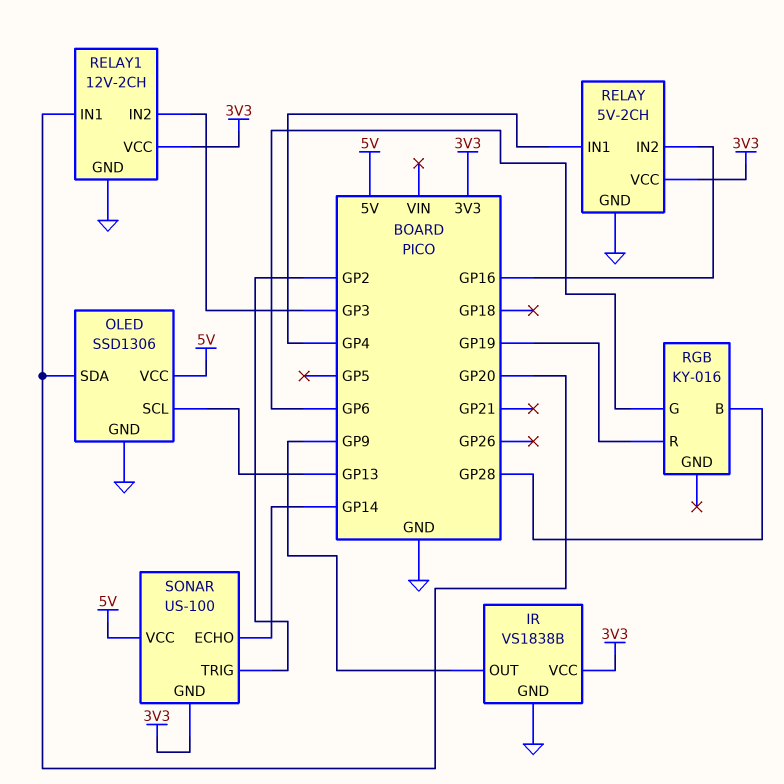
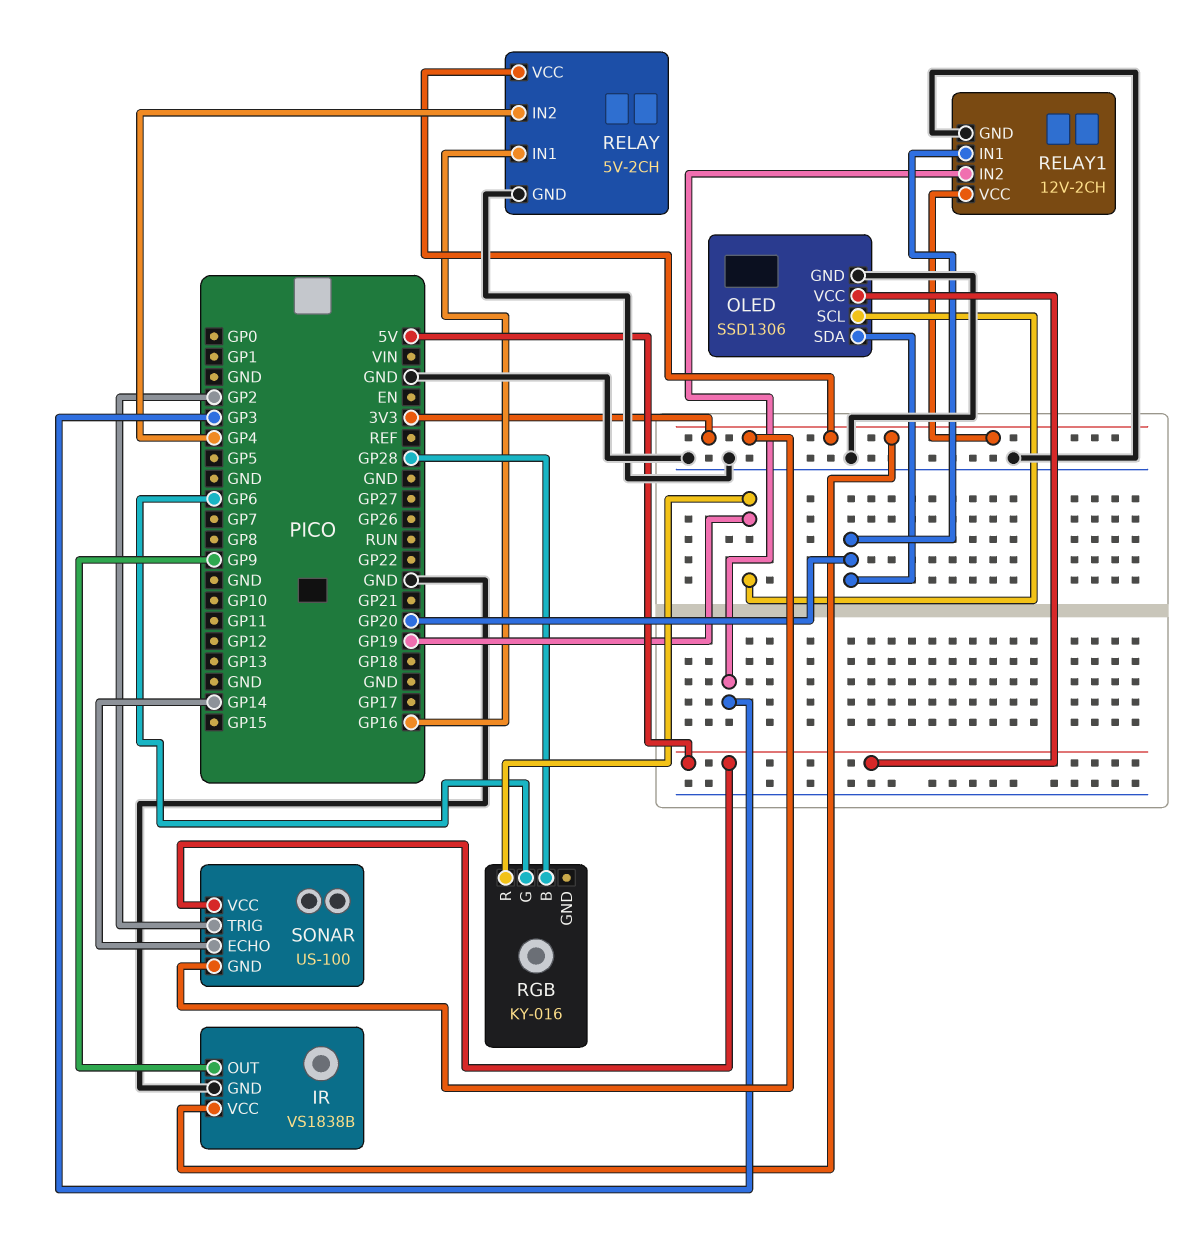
OLED pin SCL: GP13 -> GP19
RELAY pin IN1: GP4 -> GP16
RELAY pin IN2: GP16 -> GP4

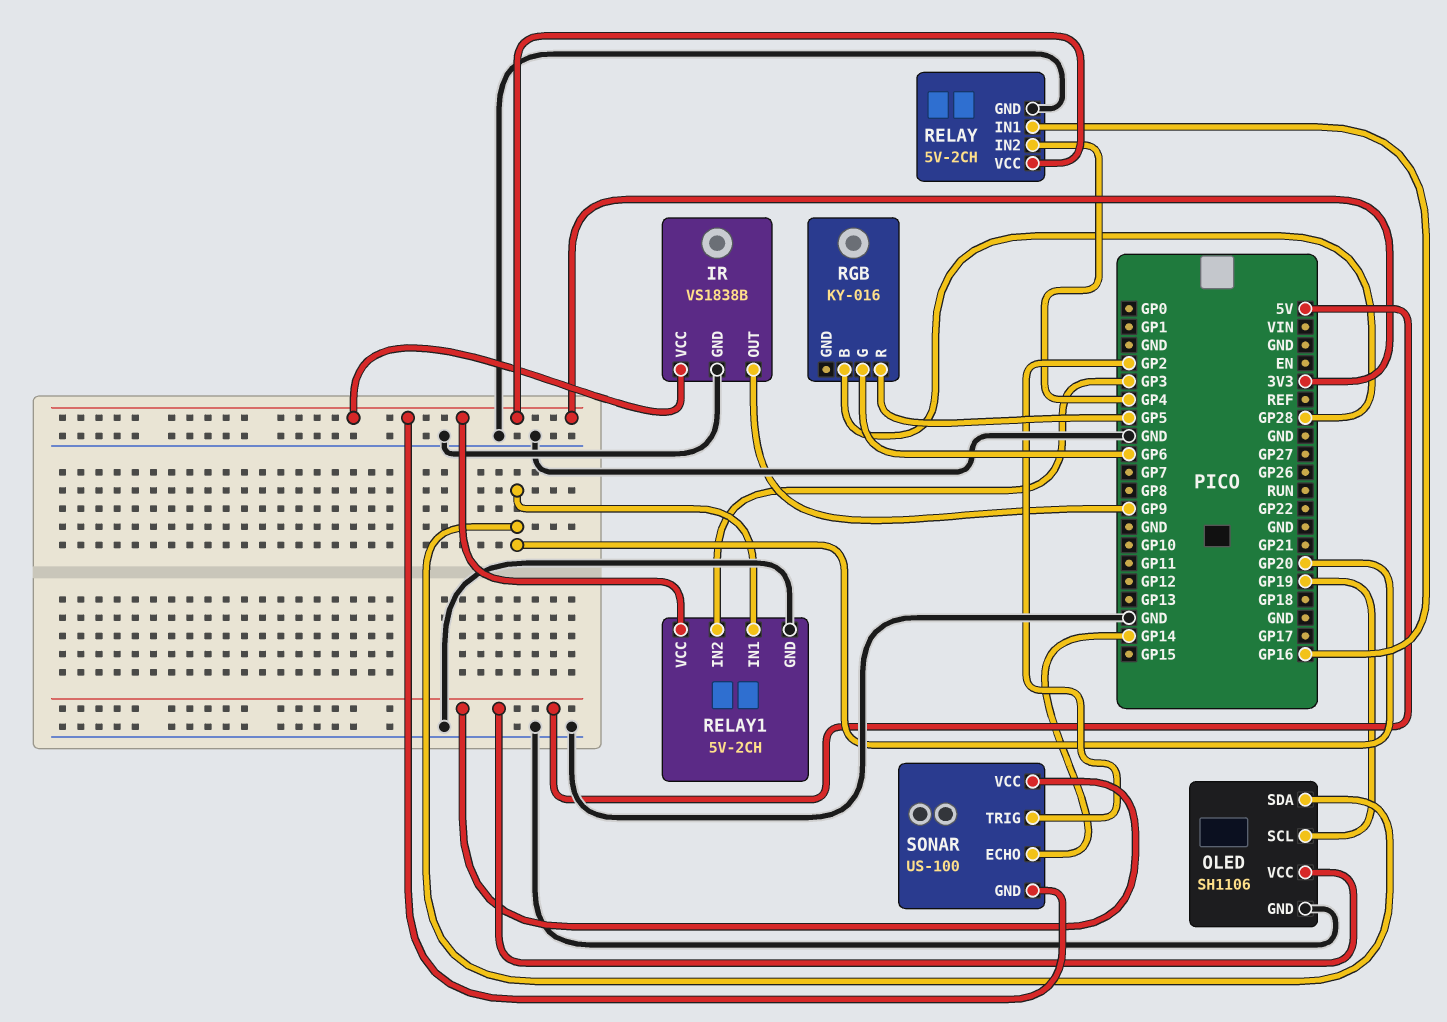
OLED: SSD1306 -> SH1106
RELAY1: 12V-2CH -> 5V-2CH
RGB pin R: GP19 -> GP5

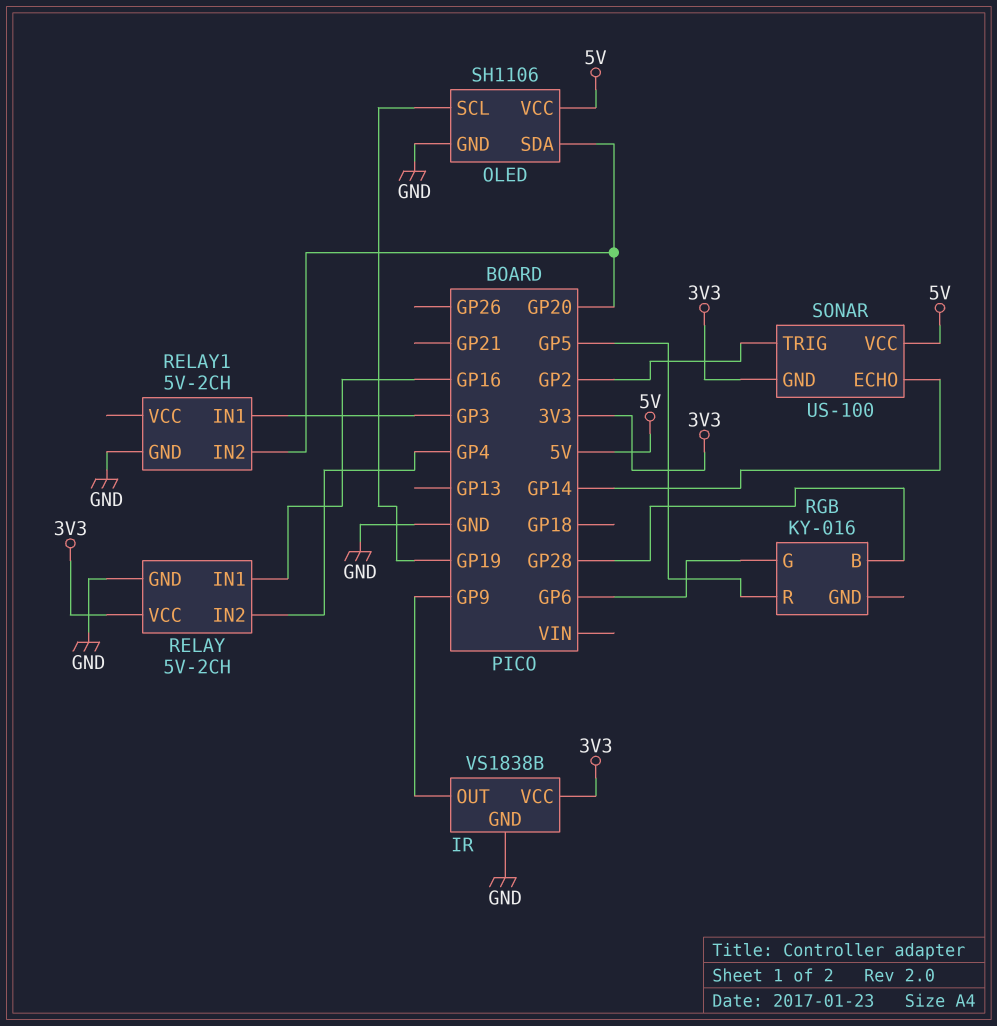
RELAY1 pin IN1: GP20 -> GP3
RELAY1 pin IN2: GP3 -> GP20
RELAY1 pin VCC: 3V3 -> none

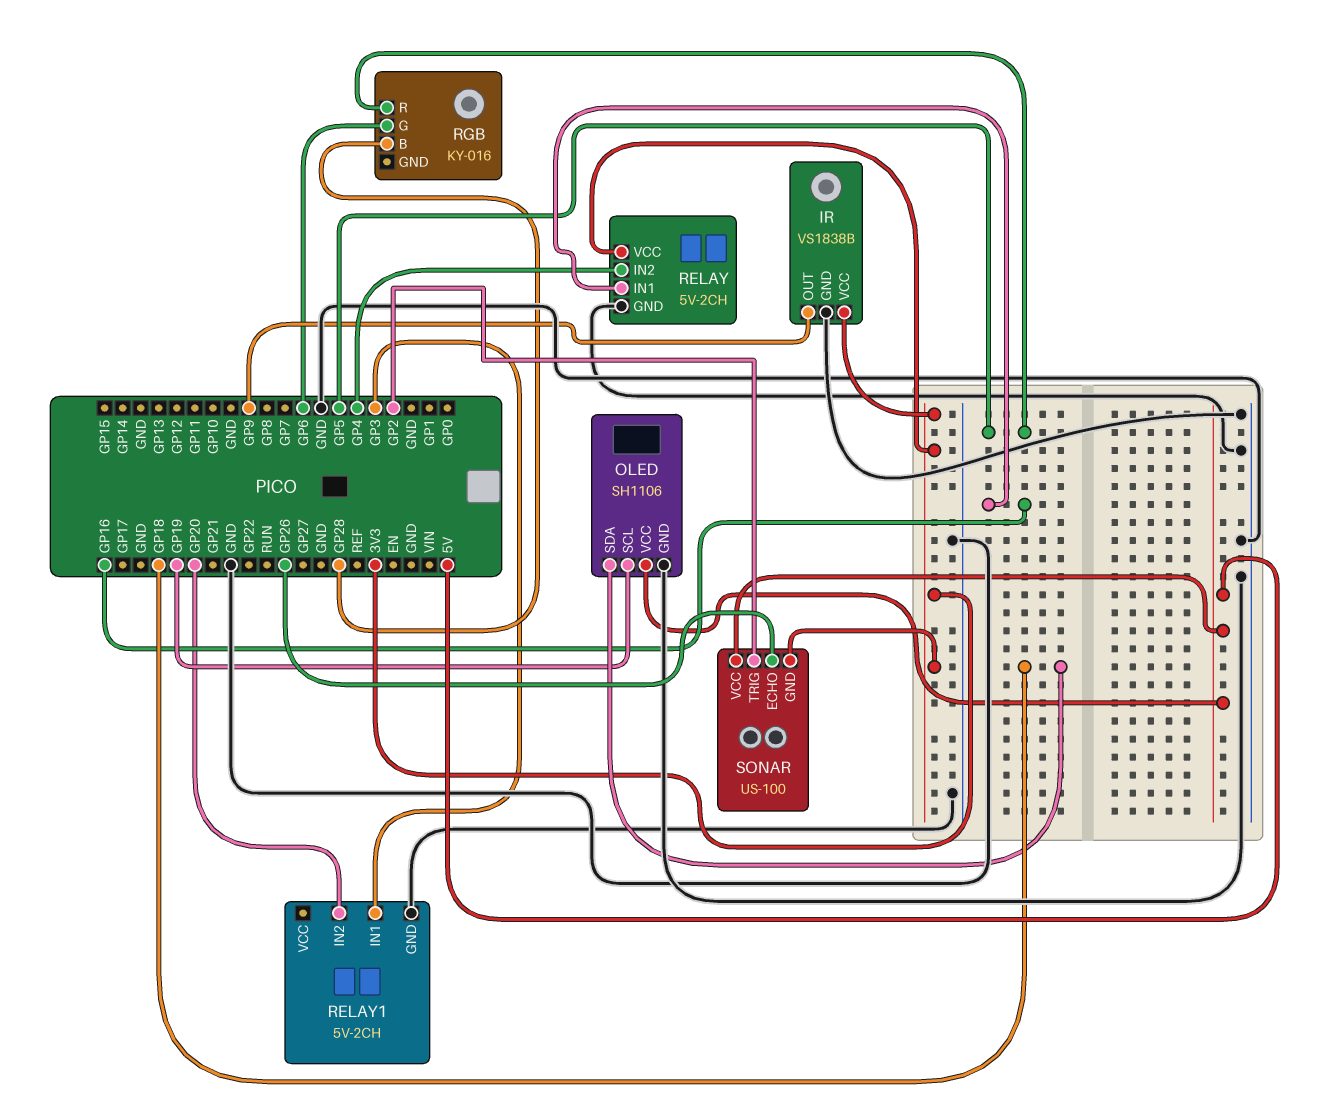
OLED pin SDA: GP20 -> GP18
SONAR pin ECHO: GP14 -> GP26

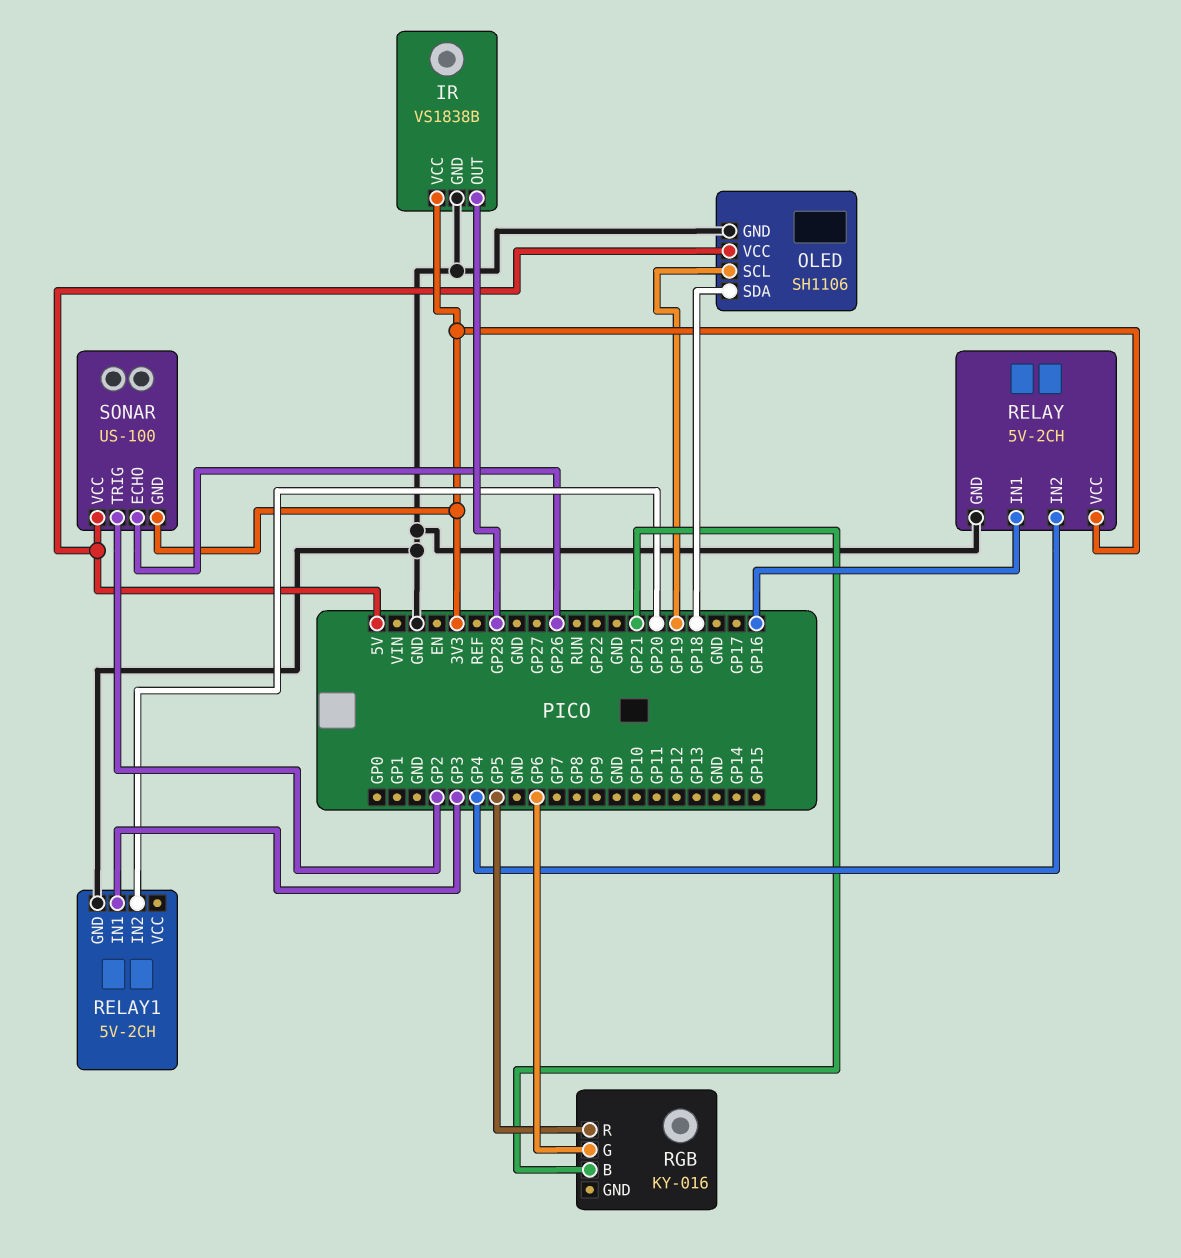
IR pin OUT: GP9 -> GP28
RGB pin B: GP28 -> GP21

